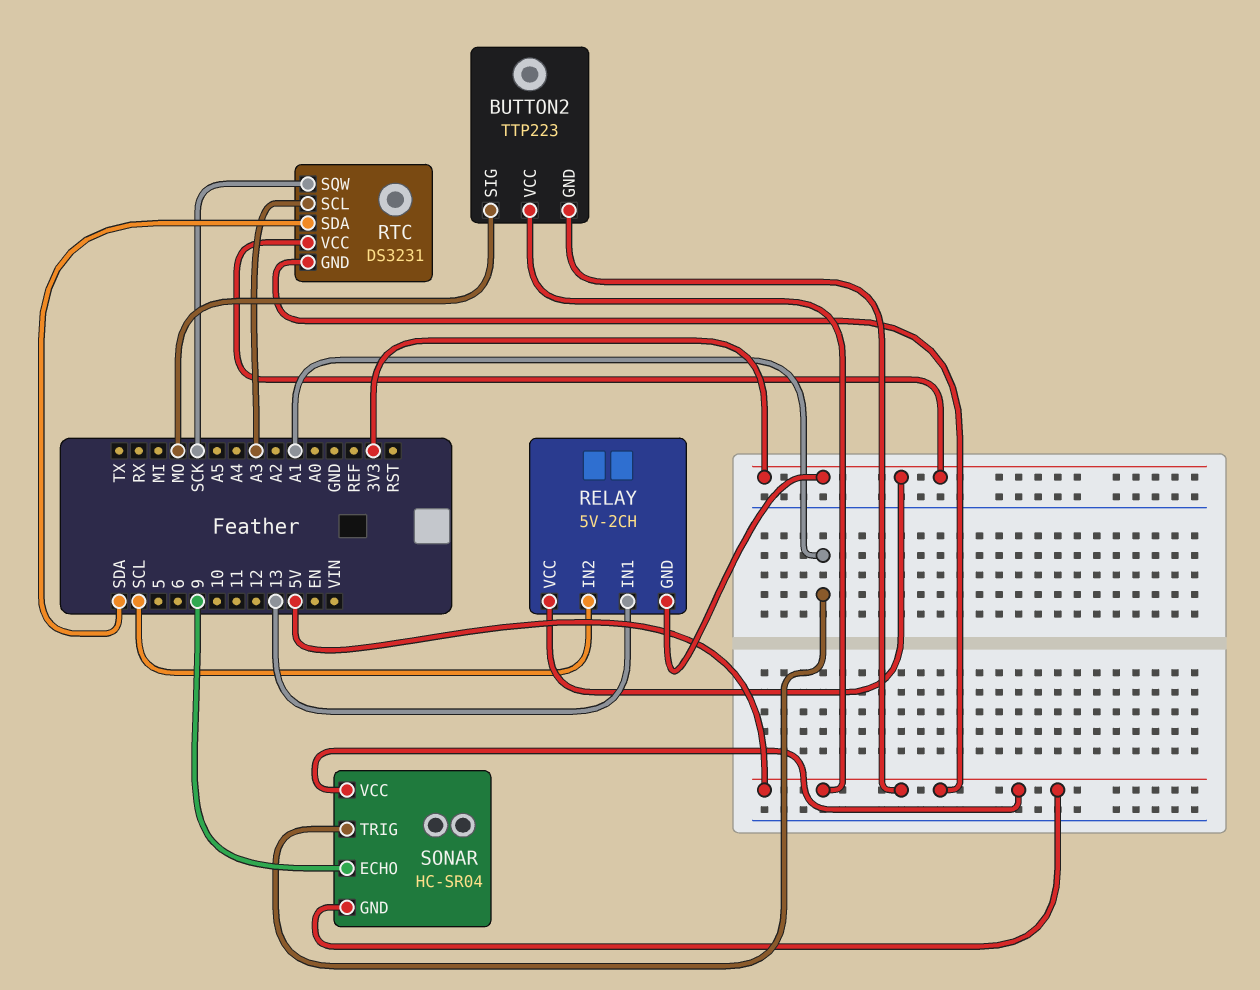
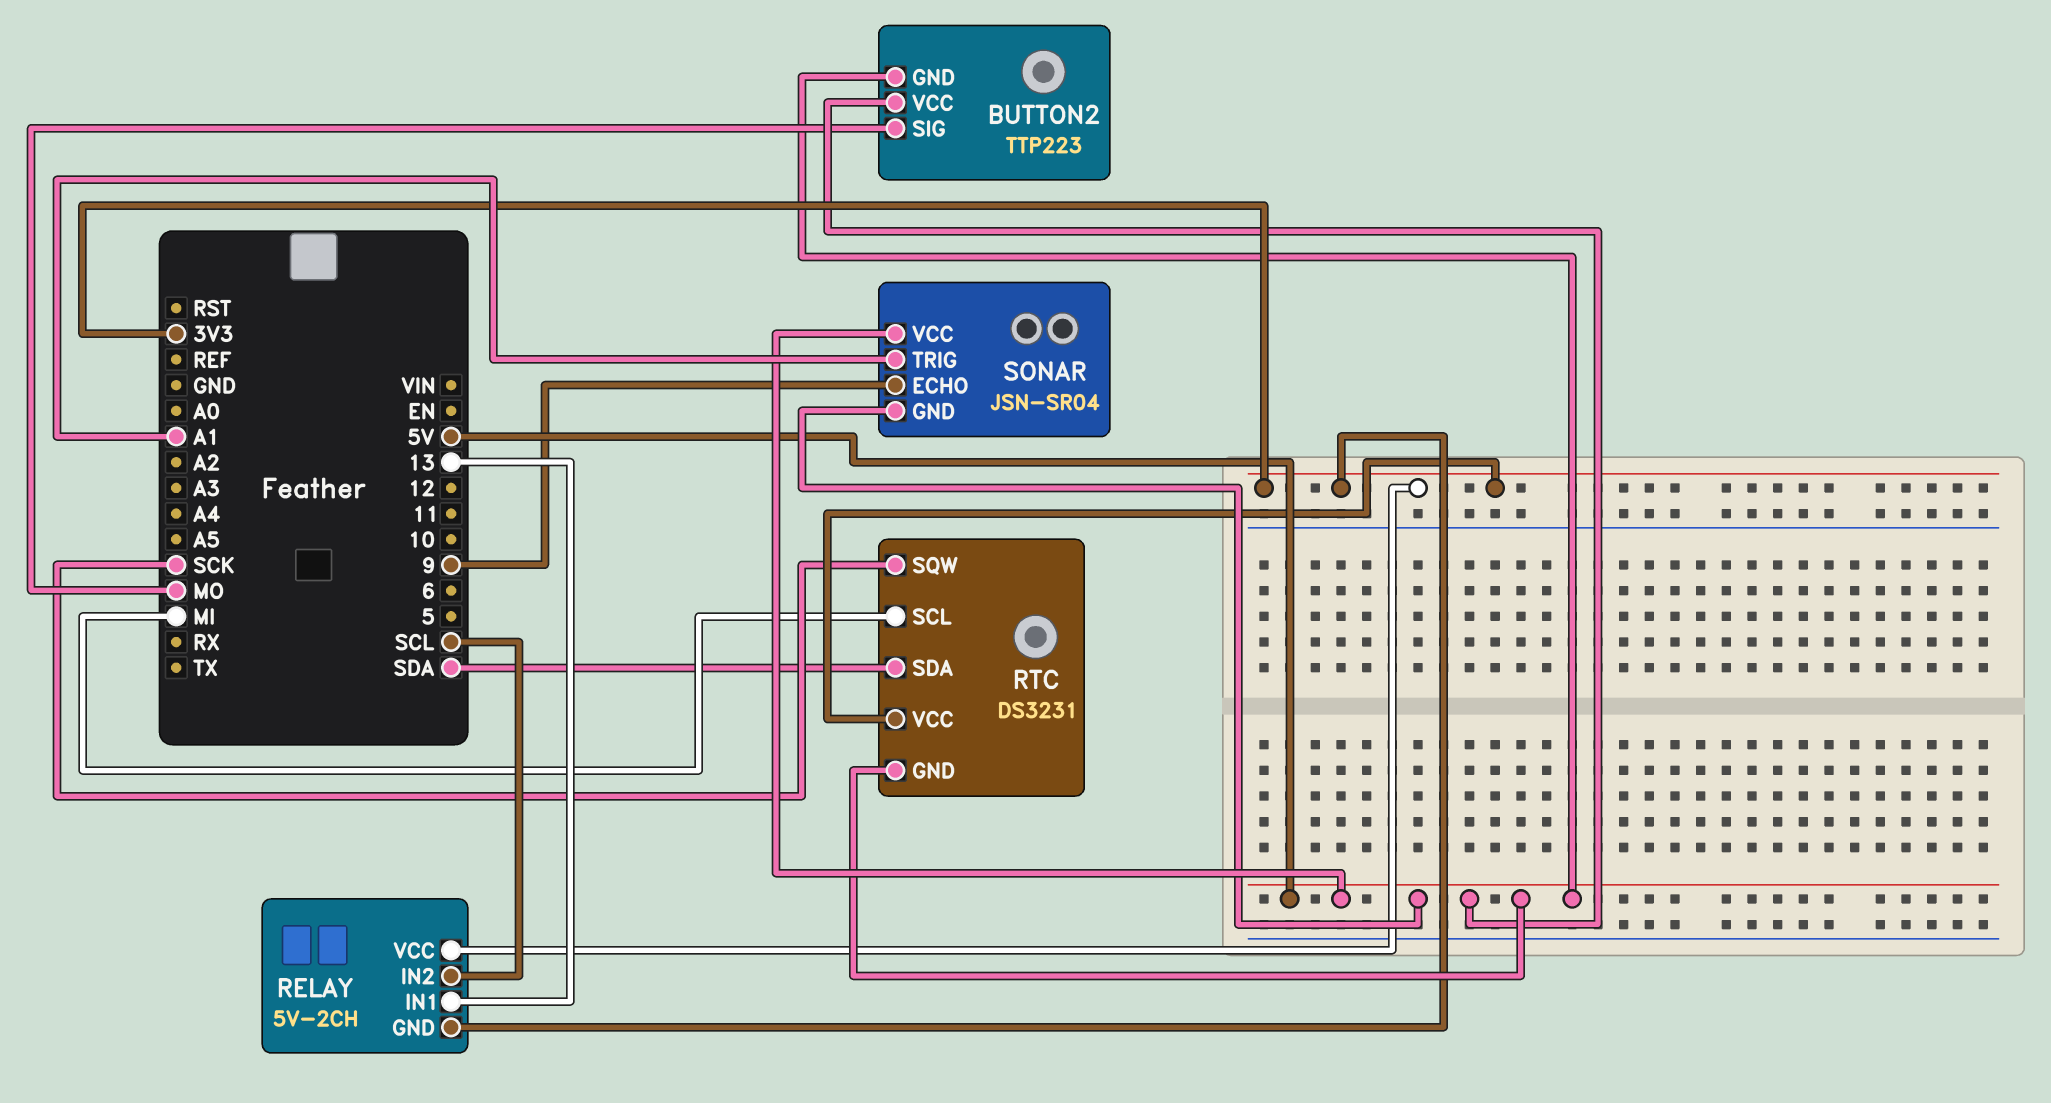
RTC pin SCL: A3 -> MI
SONAR: HC-SR04 -> JSN-SR04

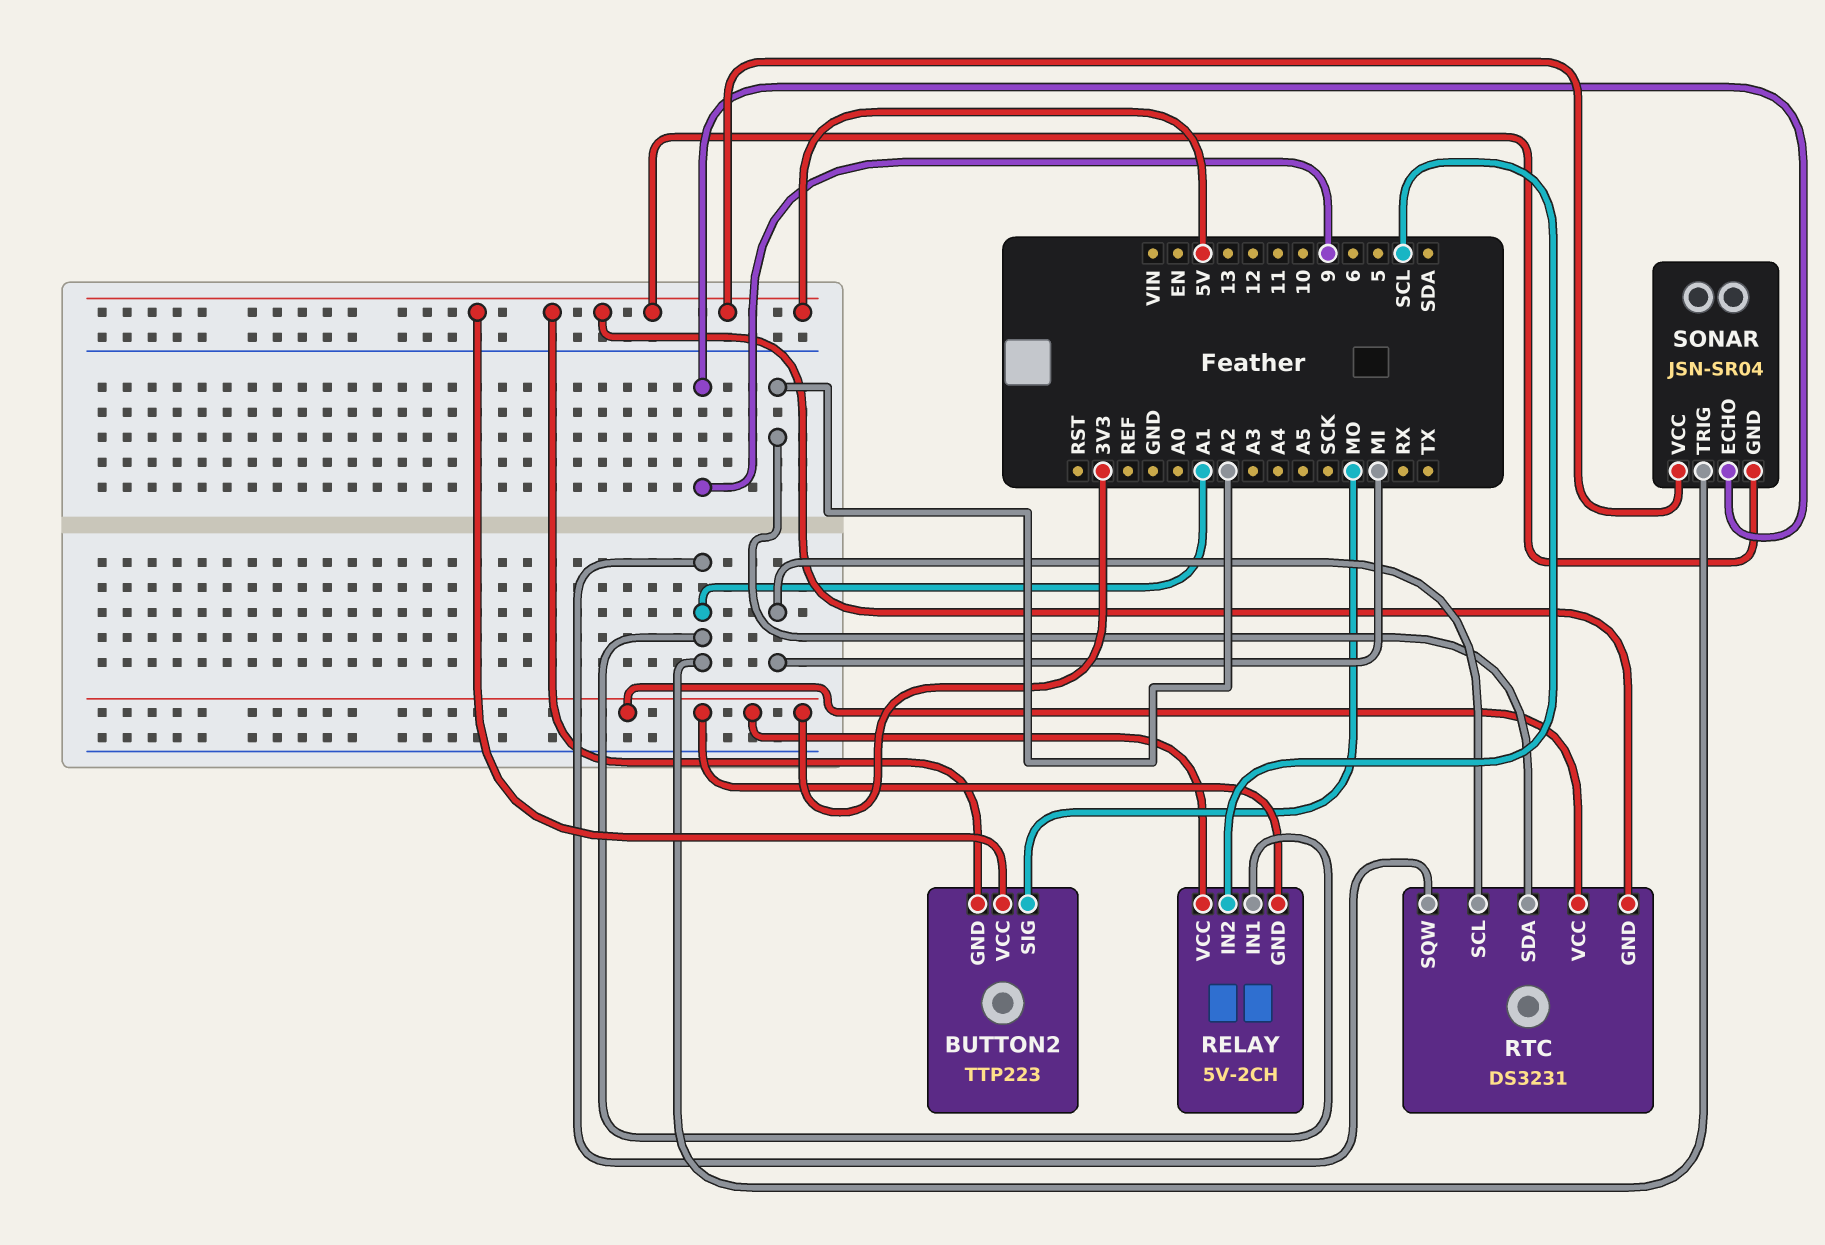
RELAY pin IN1: 13 -> A1
RTC pin SDA: SDA -> A2
RTC pin SQW: SCK -> A1

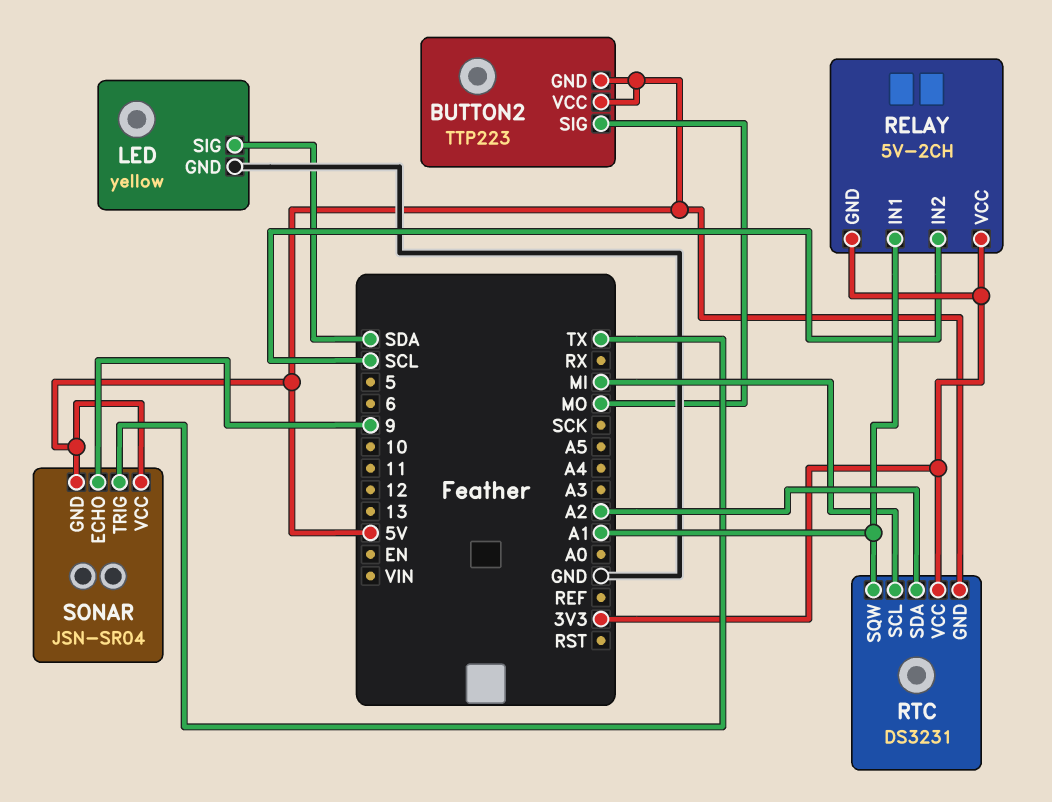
LED: none -> yellow
LED pin GND: none -> GND
LED pin SIG: none -> SDA
SONAR pin TRIG: A1 -> TX

